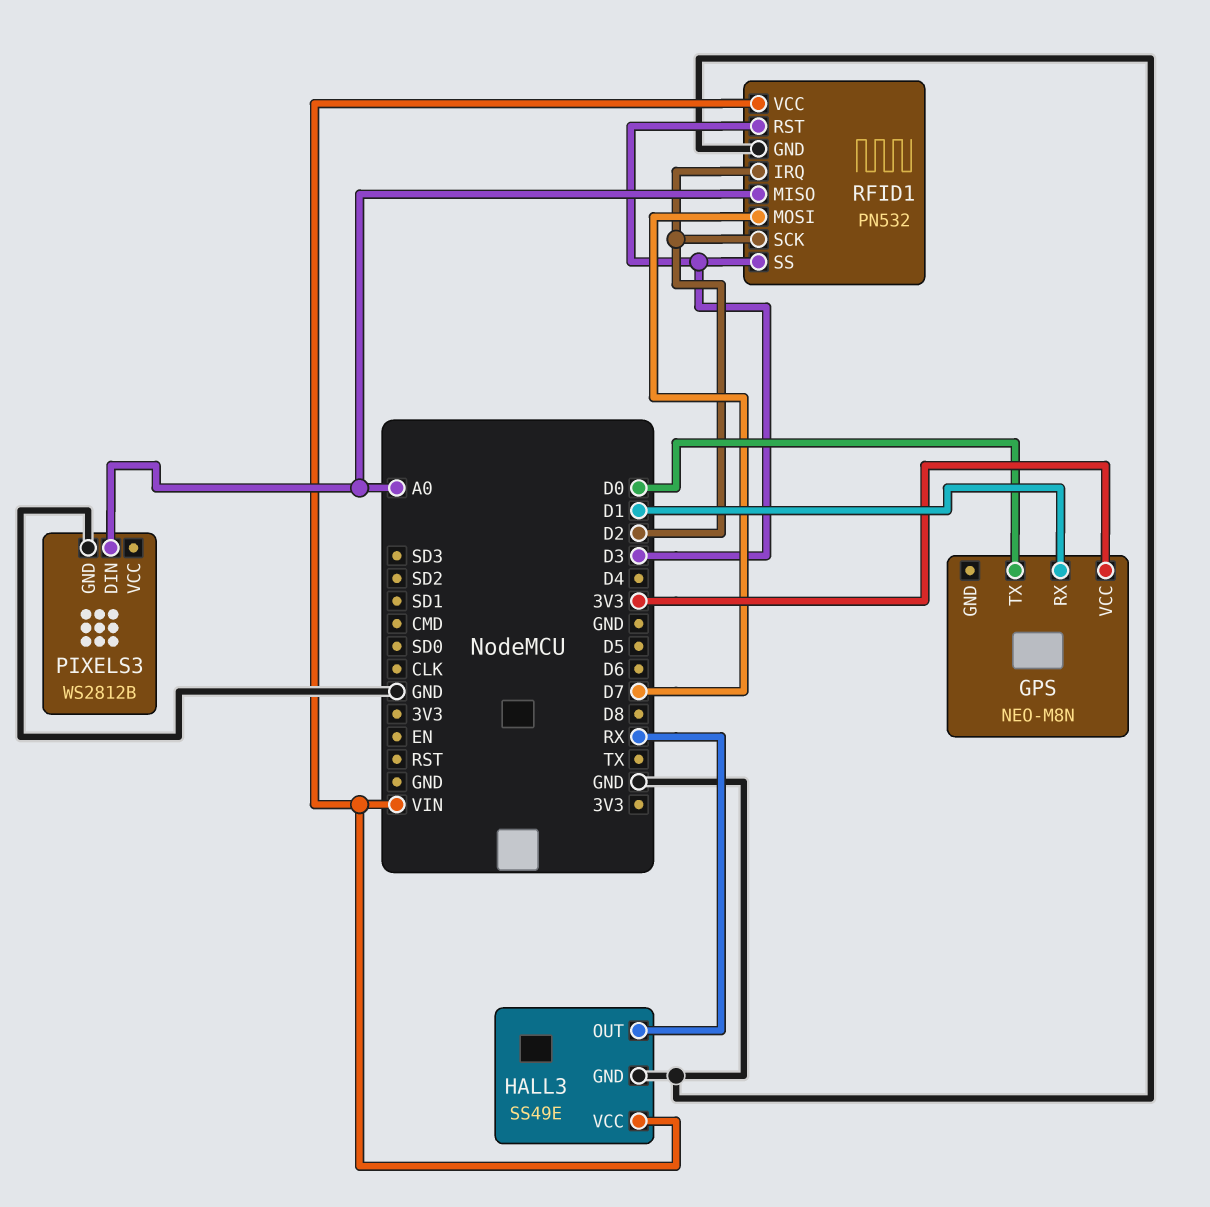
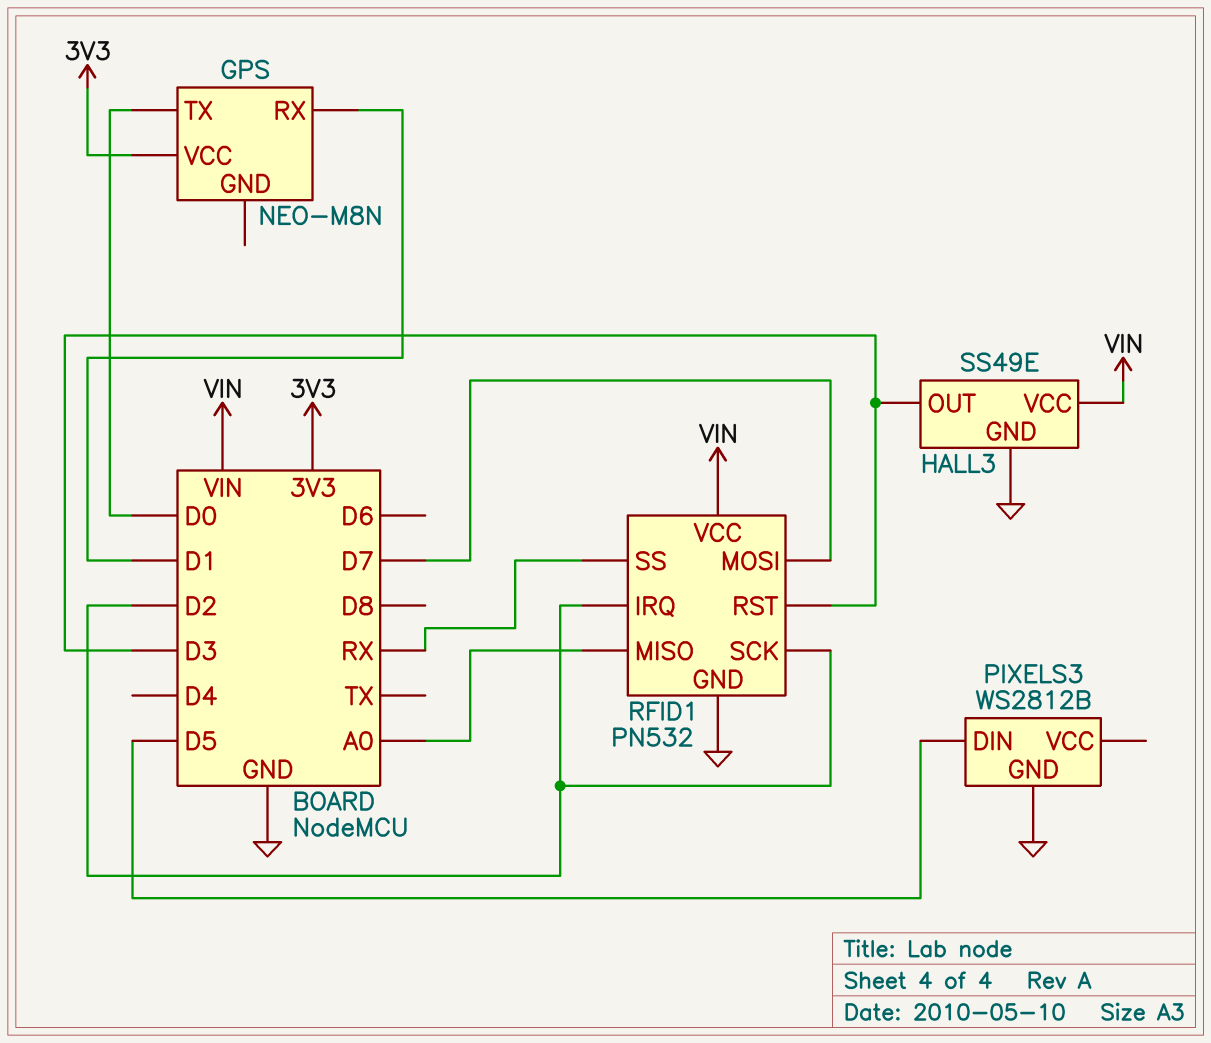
HALL3 pin OUT: RX -> D3
PIXELS3 pin DIN: A0 -> D5
RFID1 pin SS: D3 -> RX

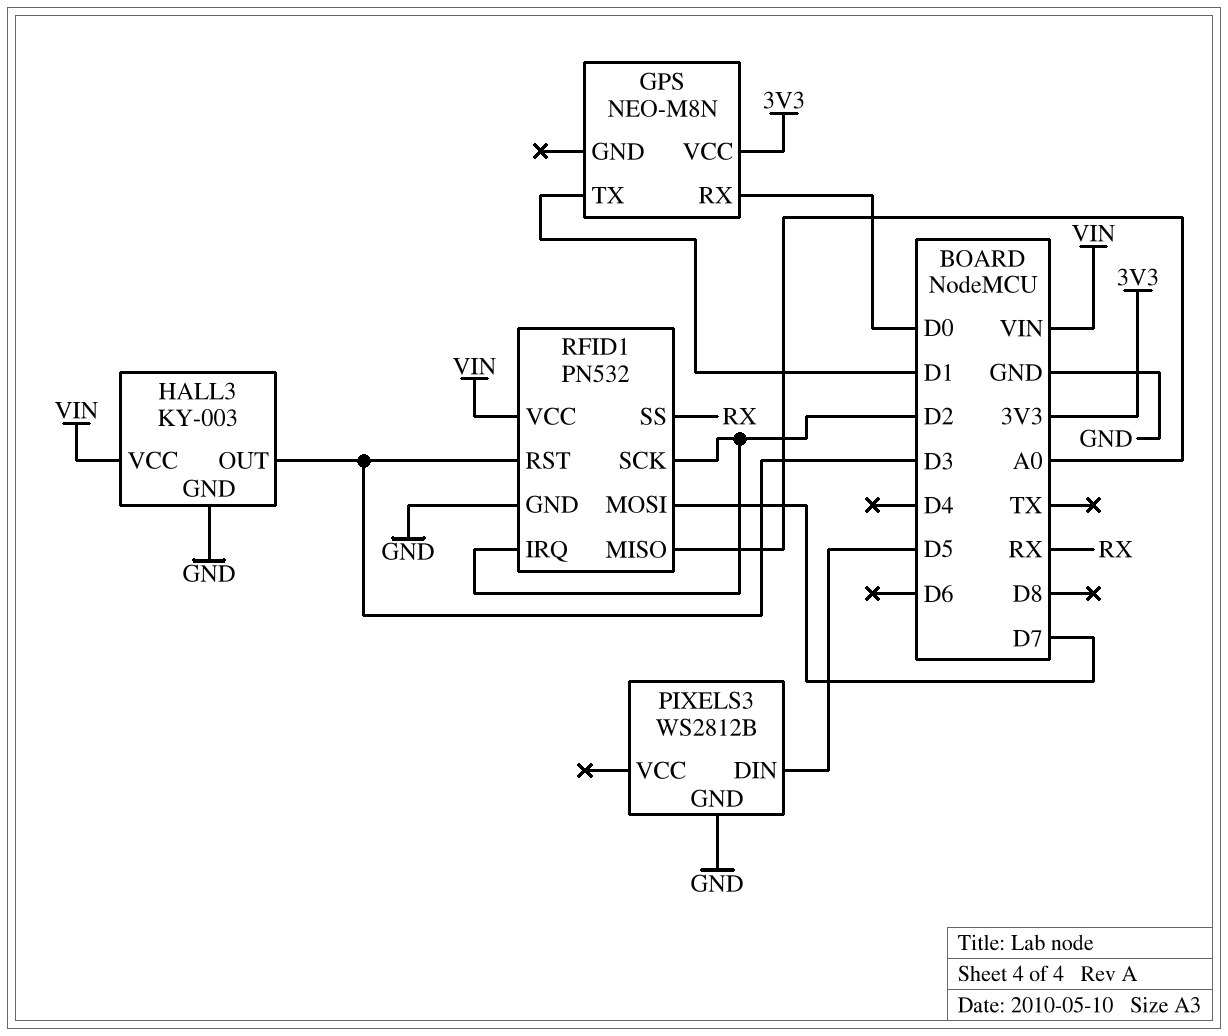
GPS pin RX: D1 -> D0
GPS pin TX: D0 -> D1
HALL3: SS49E -> KY-003

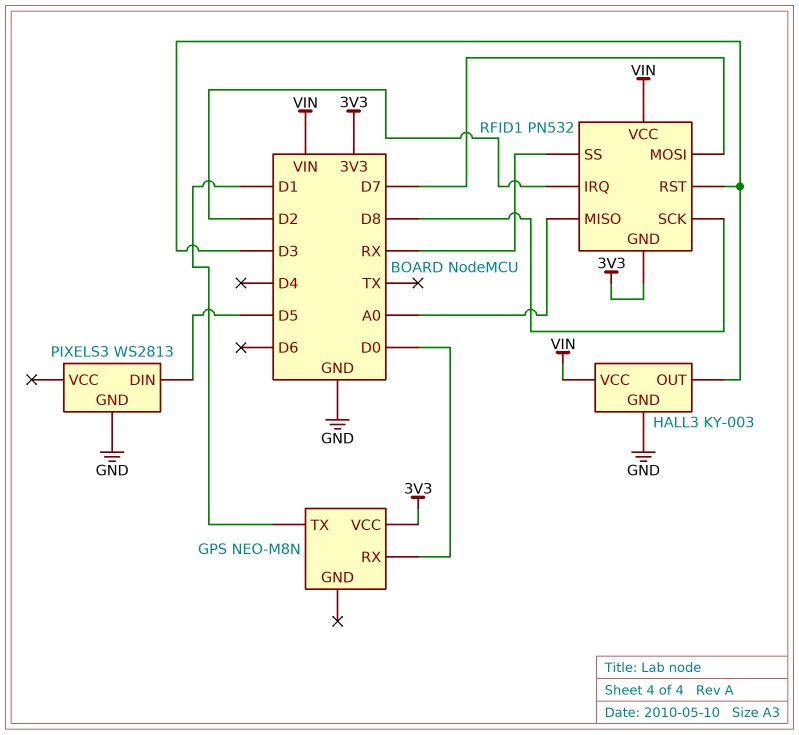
PIXELS3: WS2812B -> WS2813
RFID1 pin GND: GND -> 3V3
RFID1 pin SCK: D2 -> D8

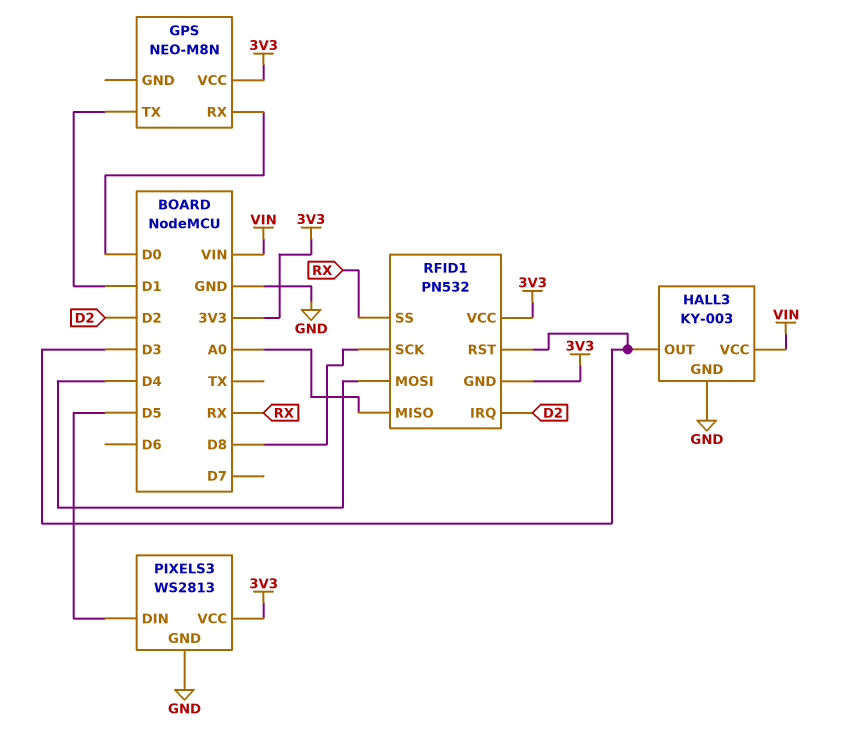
PIXELS3 pin VCC: none -> 3V3
RFID1 pin MOSI: D7 -> D4
RFID1 pin VCC: VIN -> 3V3

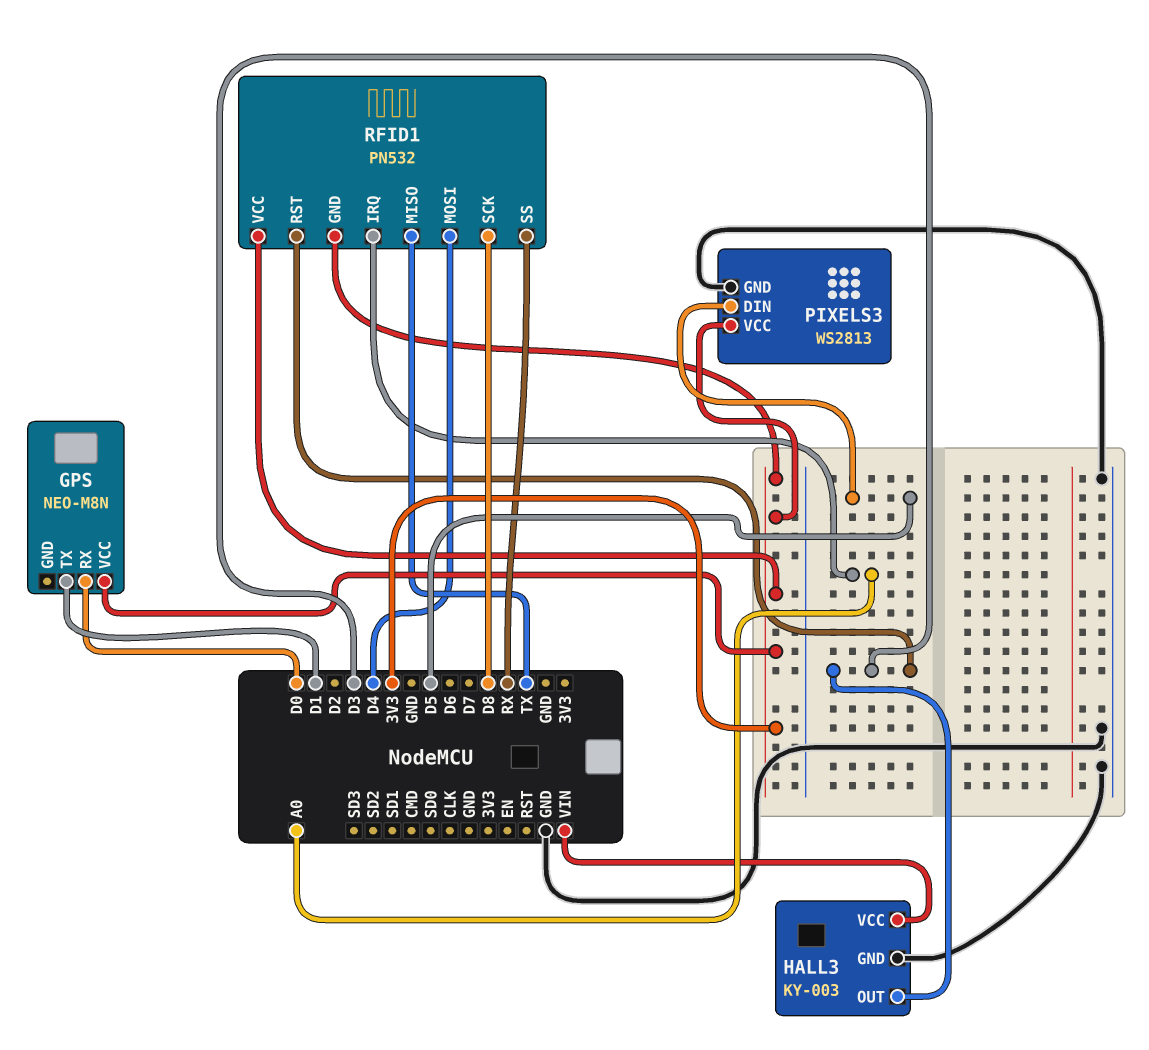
RFID1 pin IRQ: D2 -> A0
RFID1 pin MISO: A0 -> TX

